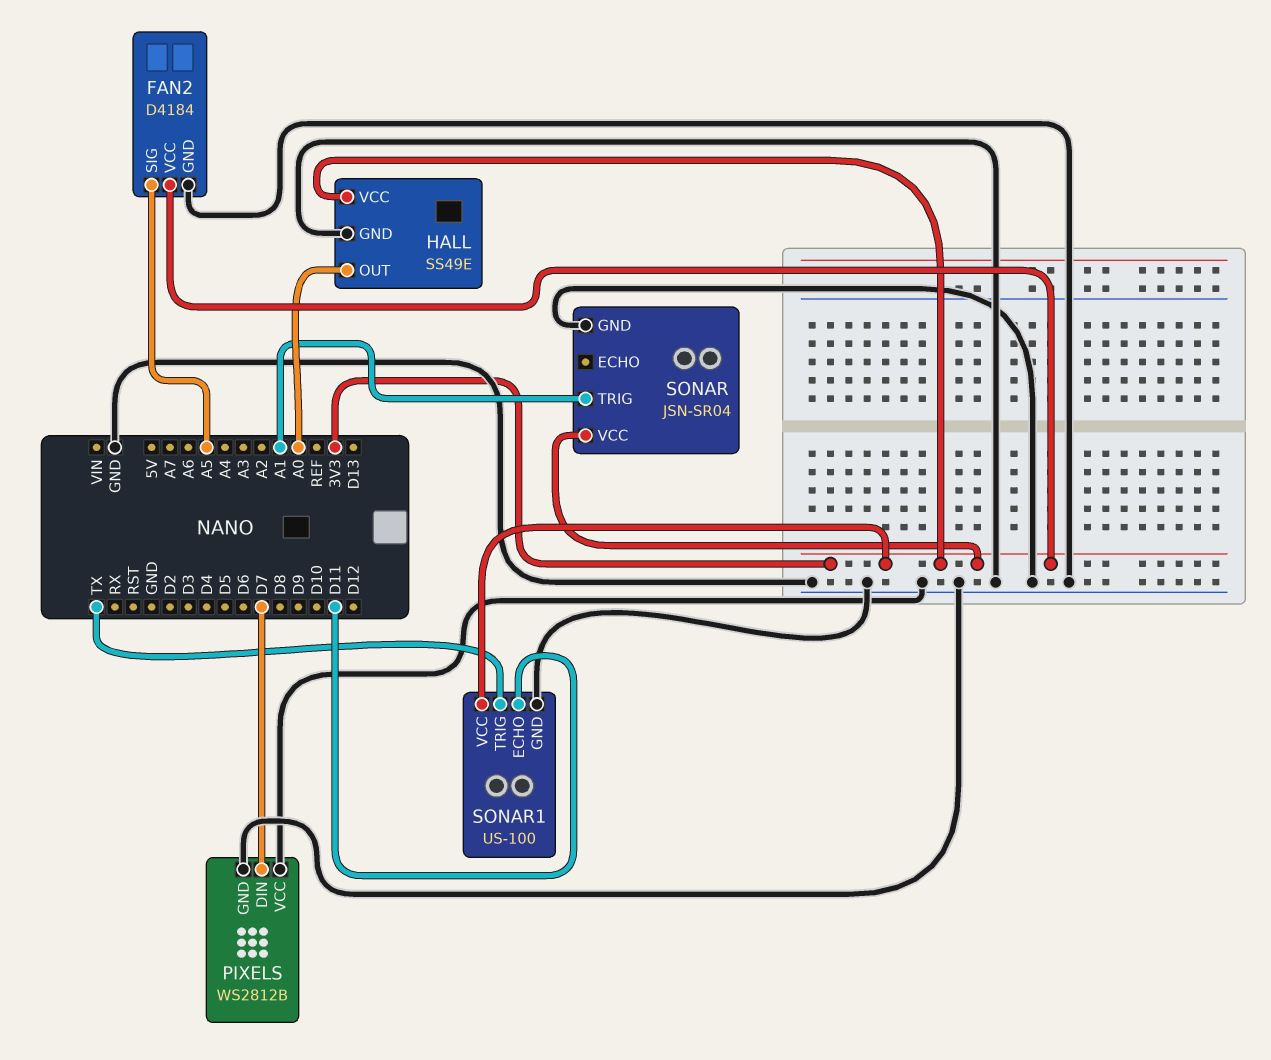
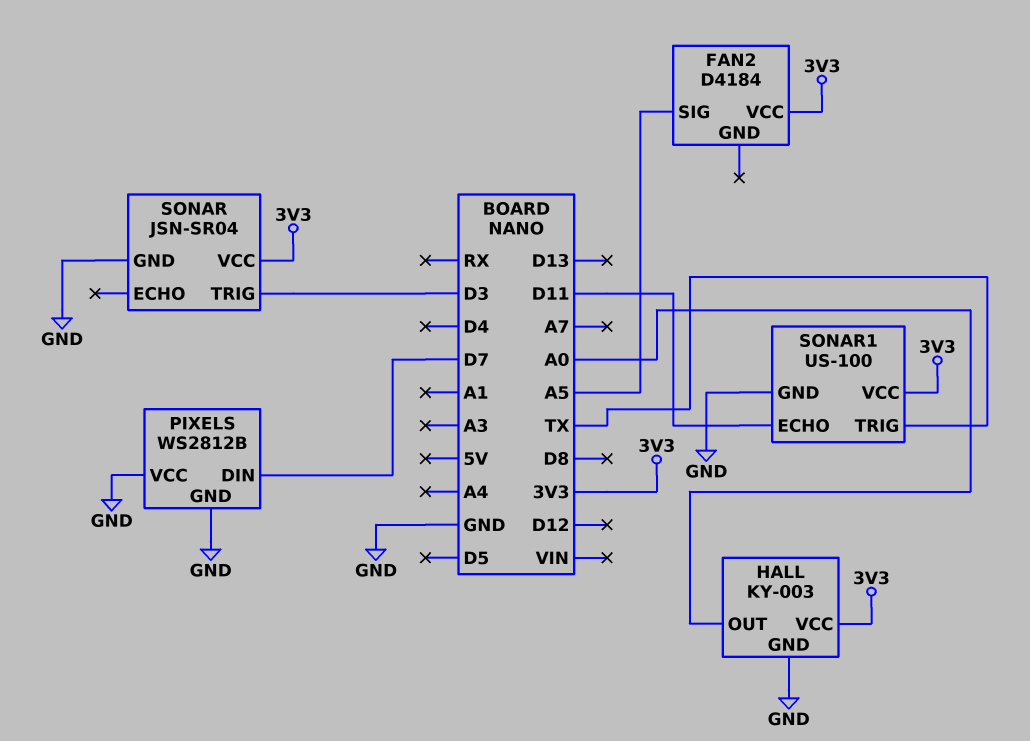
FAN2 pin GND: GND -> none
HALL: SS49E -> KY-003
SONAR pin TRIG: A1 -> D3

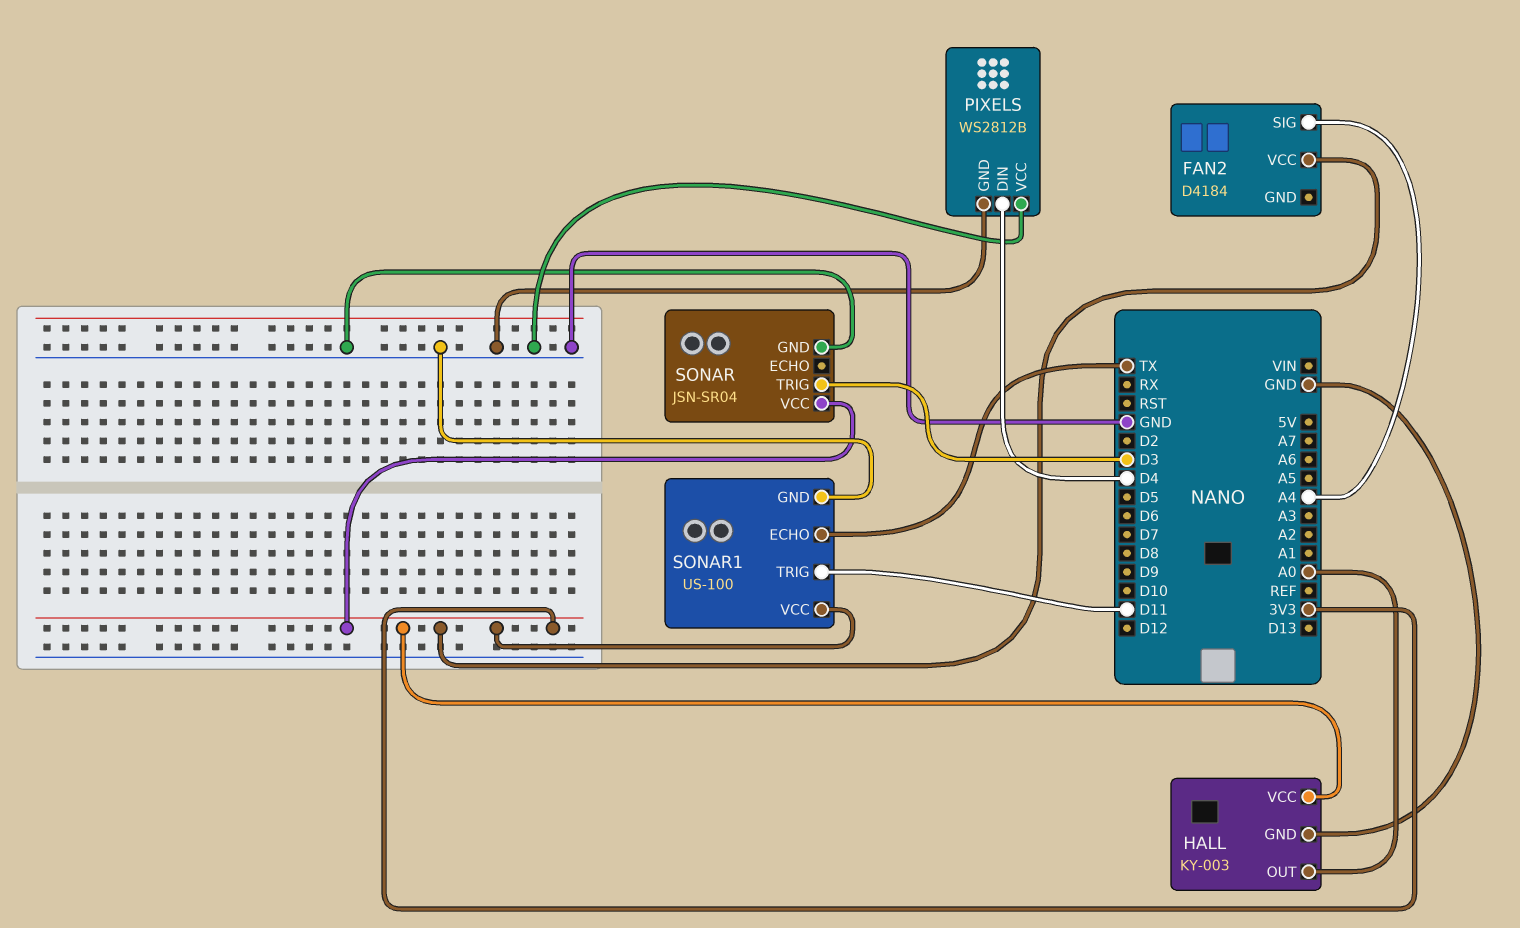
FAN2 pin SIG: A5 -> A4
PIXELS pin DIN: D7 -> D4
SONAR1 pin ECHO: D11 -> TX
SONAR1 pin TRIG: TX -> D11

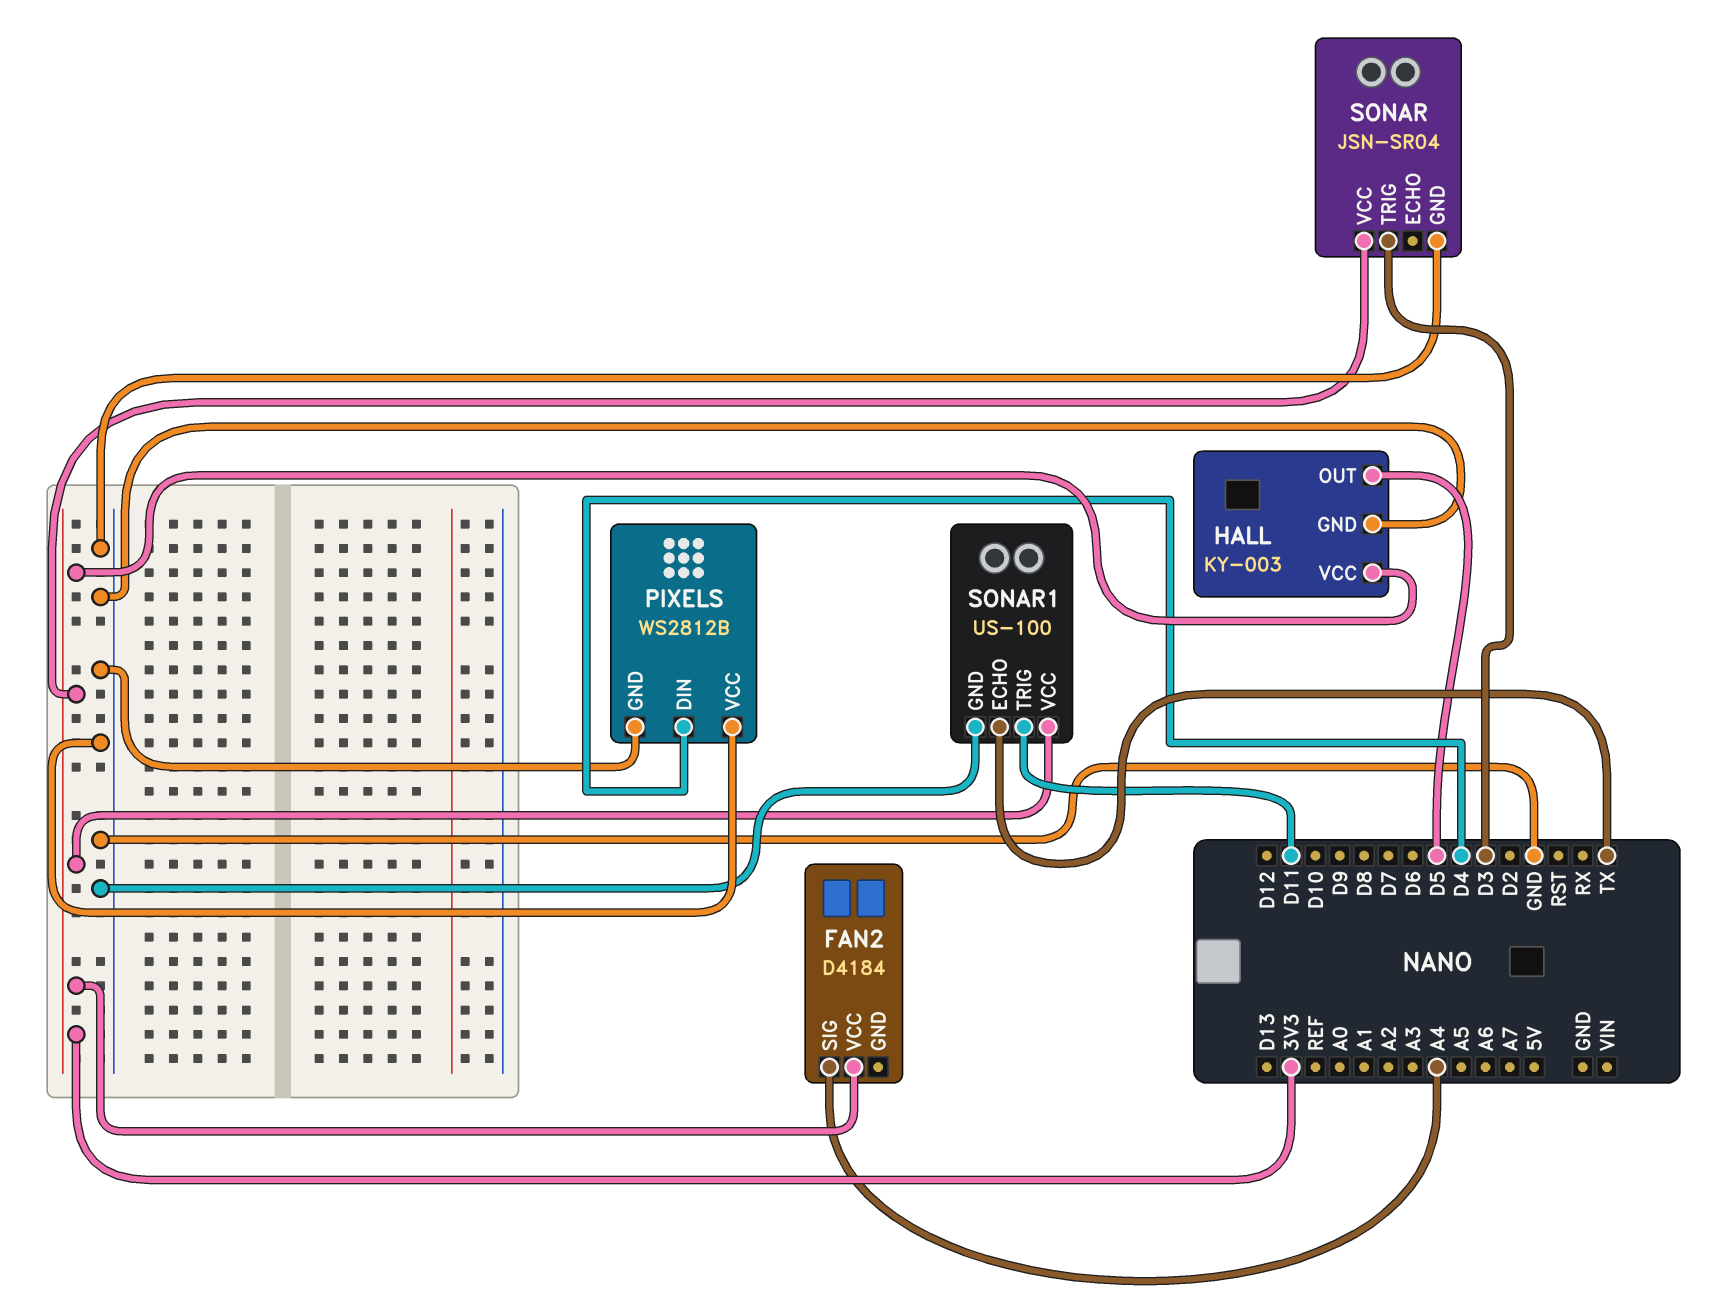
HALL pin OUT: A0 -> D5

